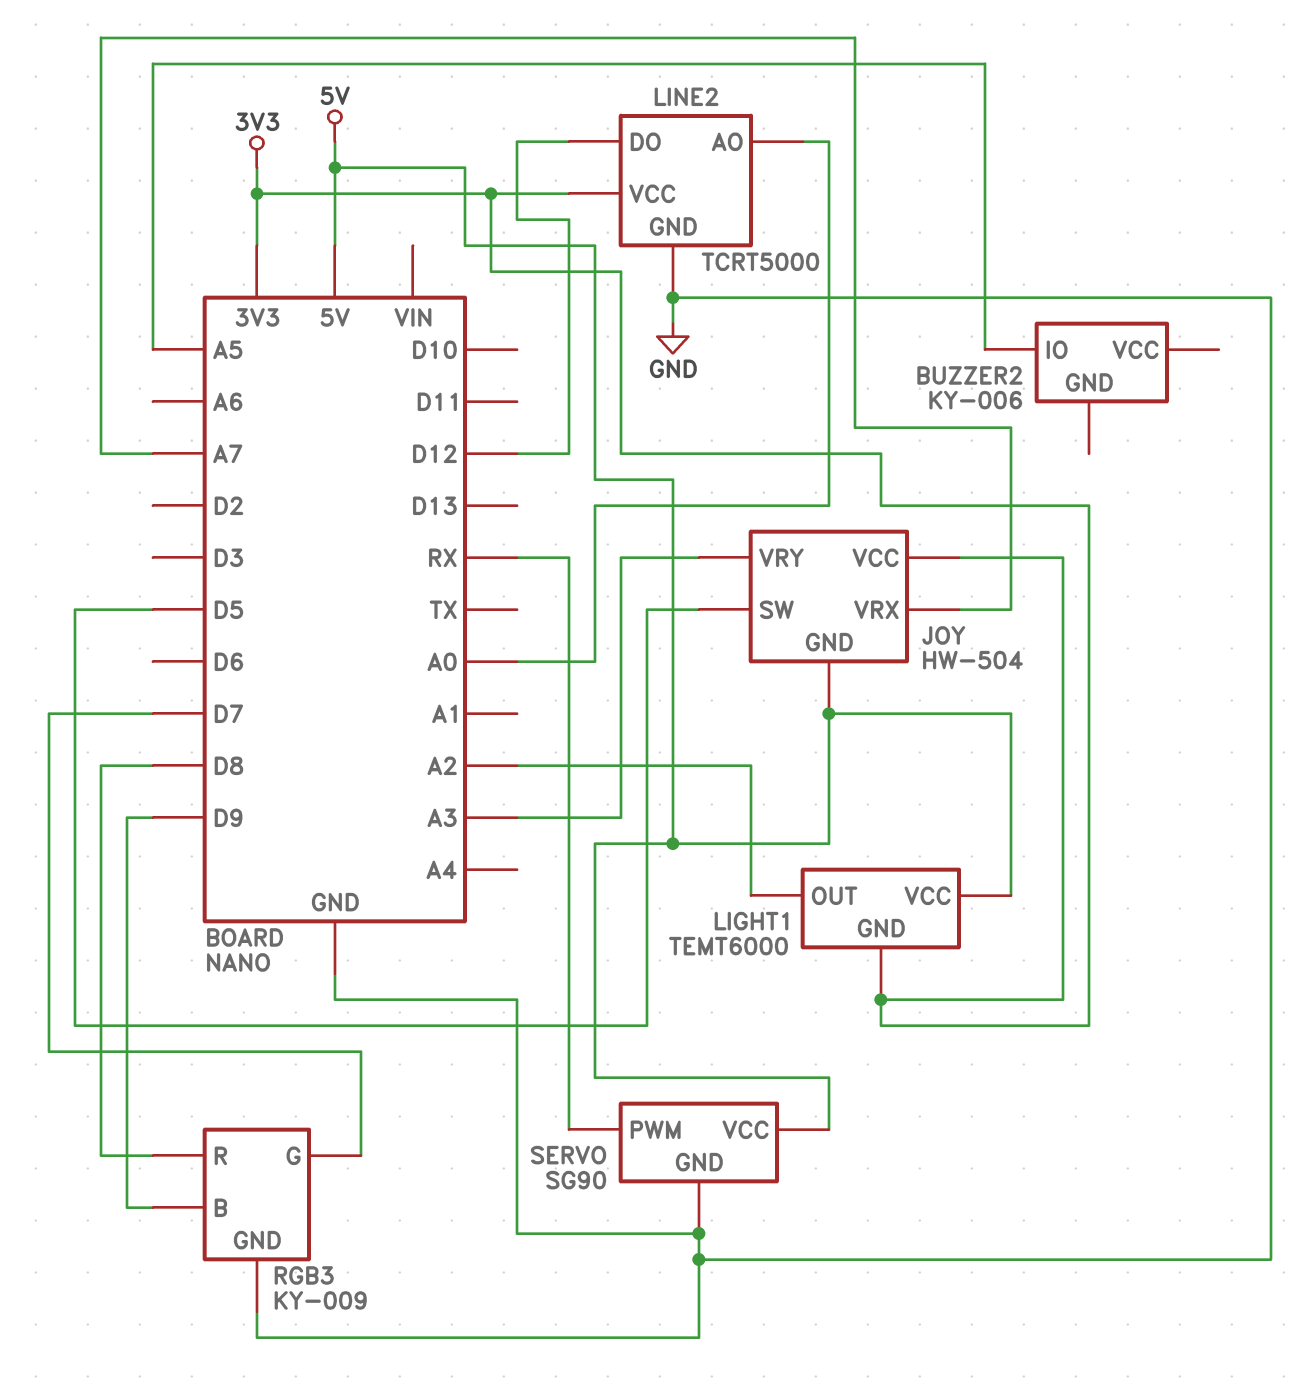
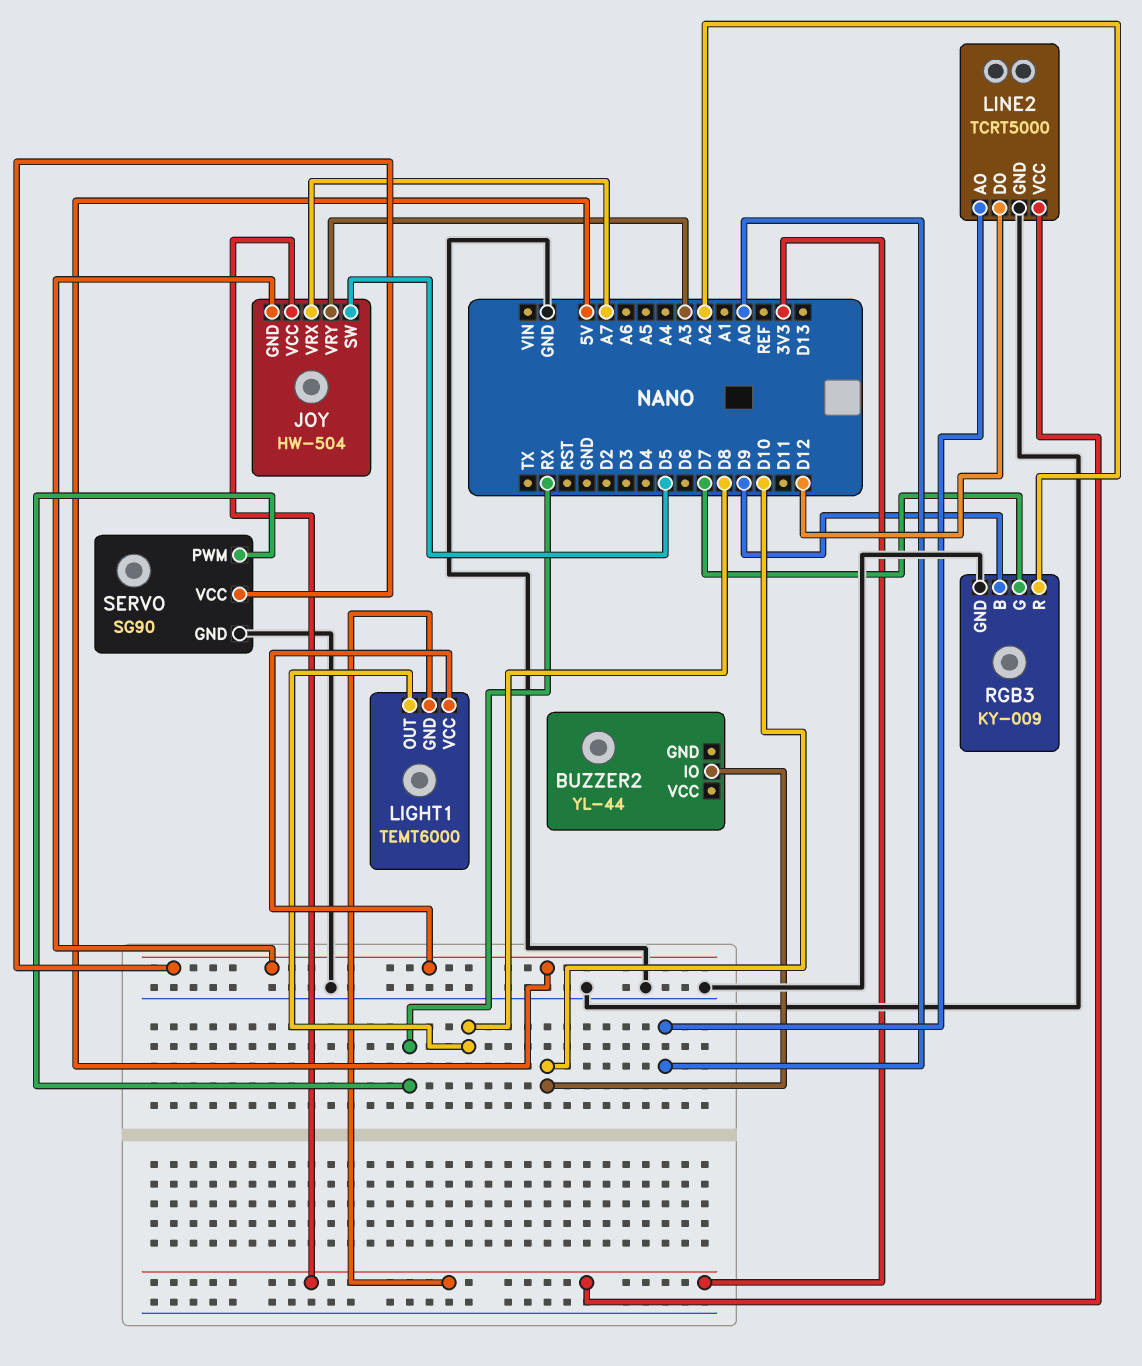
BUZZER2: KY-006 -> YL-44
BUZZER2 pin IO: A5 -> D10
LIGHT1 pin OUT: A2 -> D8
RGB3 pin R: D8 -> A2

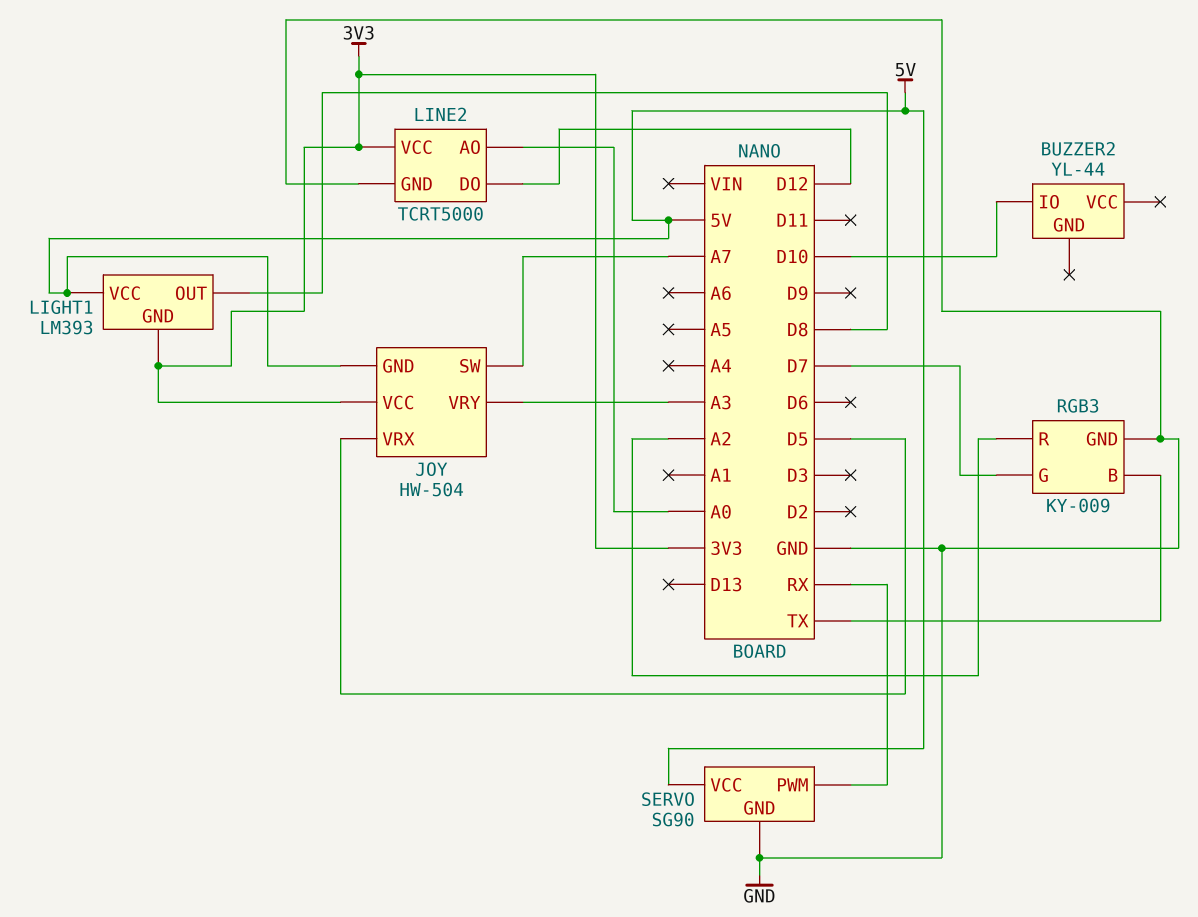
JOY pin SW: D5 -> A7
JOY pin VRX: A7 -> D5
LIGHT1: TEMT6000 -> LM393
RGB3 pin B: D9 -> TX

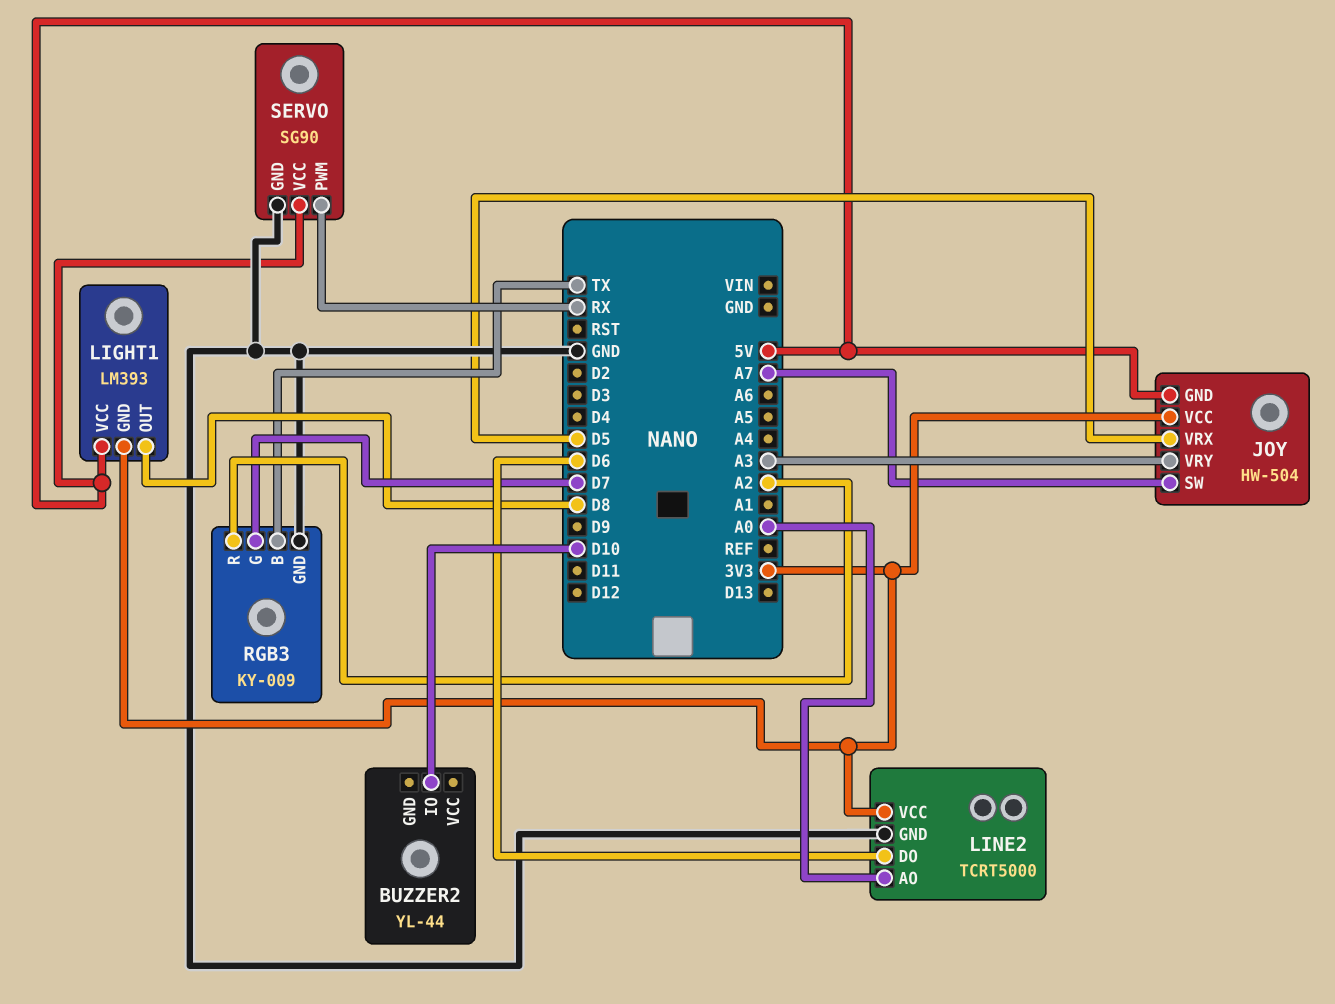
LINE2 pin DO: D12 -> D6

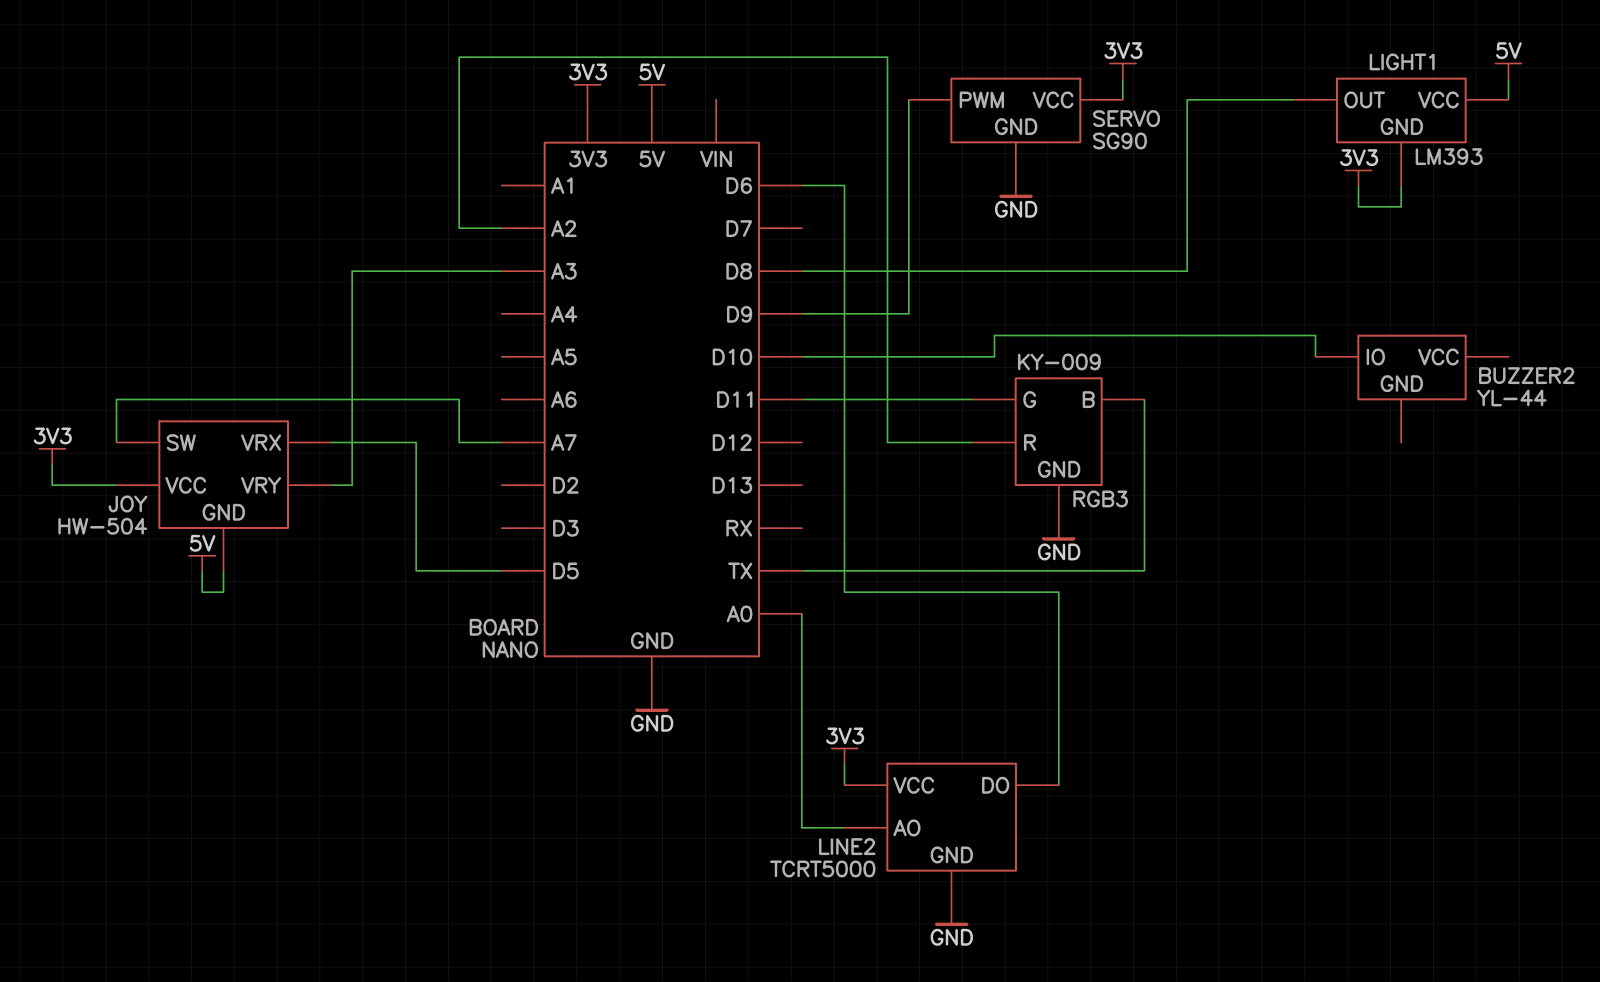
RGB3 pin G: D7 -> D11
SERVO pin PWM: RX -> D9
SERVO pin VCC: 5V -> 3V3

